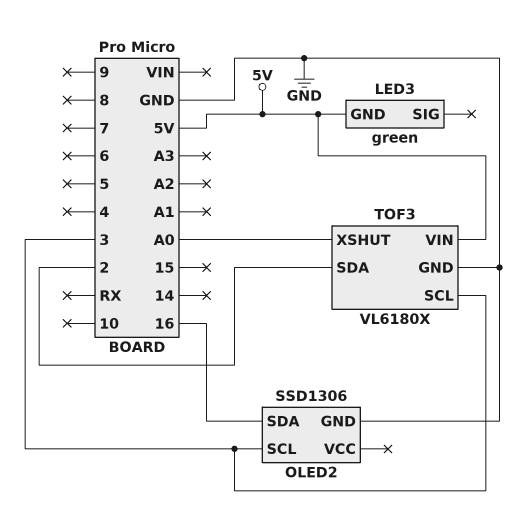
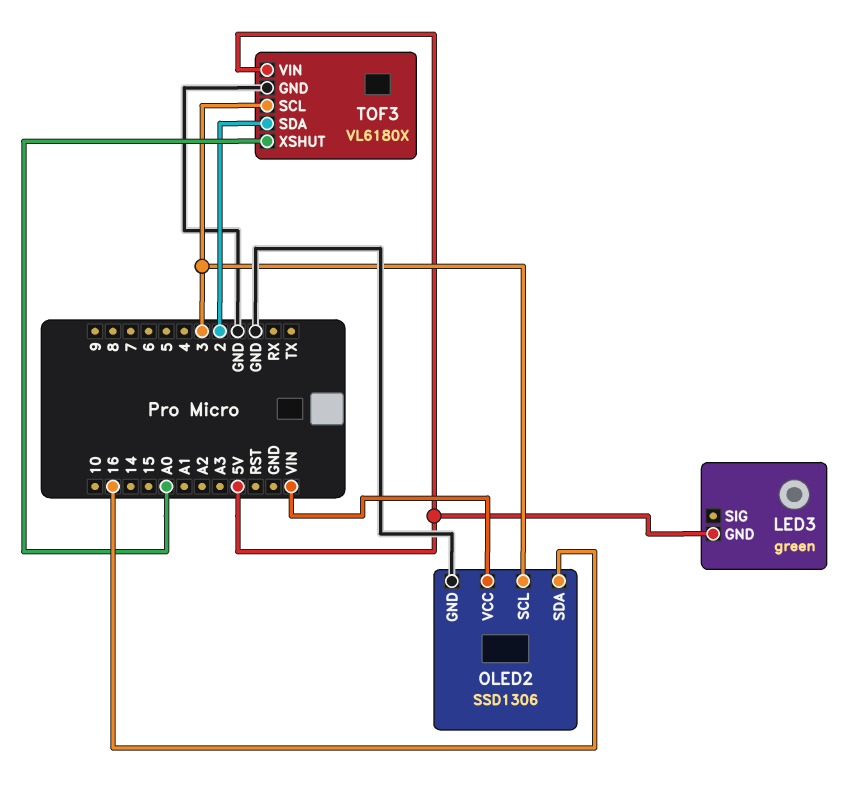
OLED2 pin VCC: none -> VIN

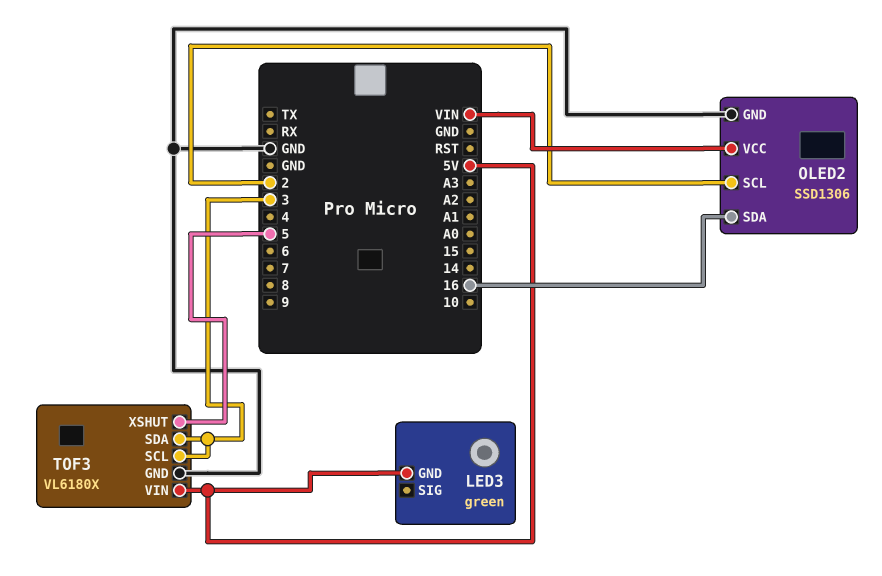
OLED2 pin SCL: 3 -> 2
TOF3 pin SDA: 2 -> 3
TOF3 pin XSHUT: A0 -> 5

